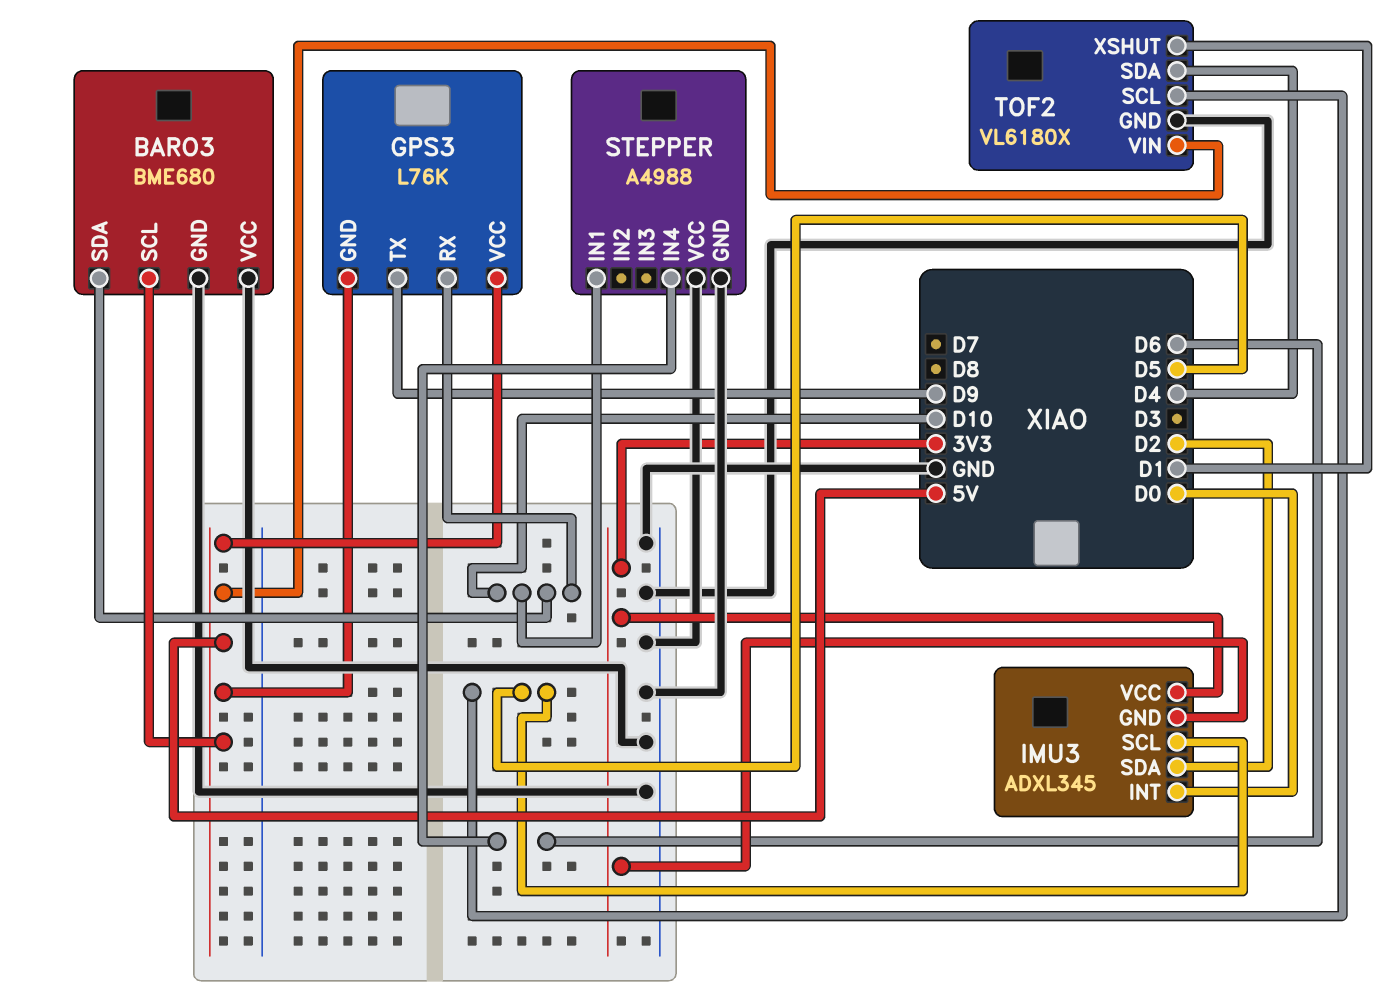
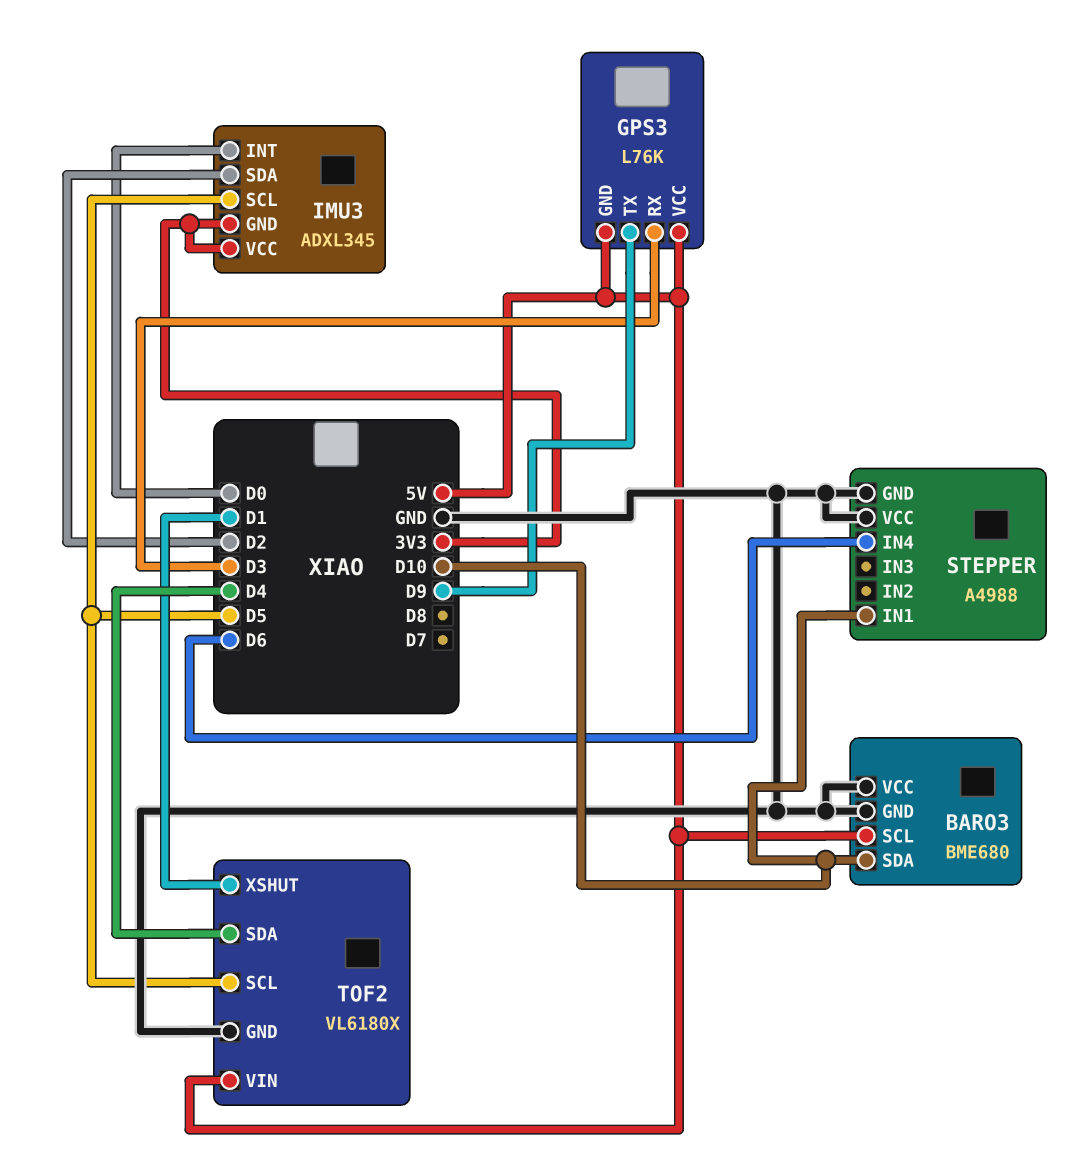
GPS3 pin RX: D10 -> D3

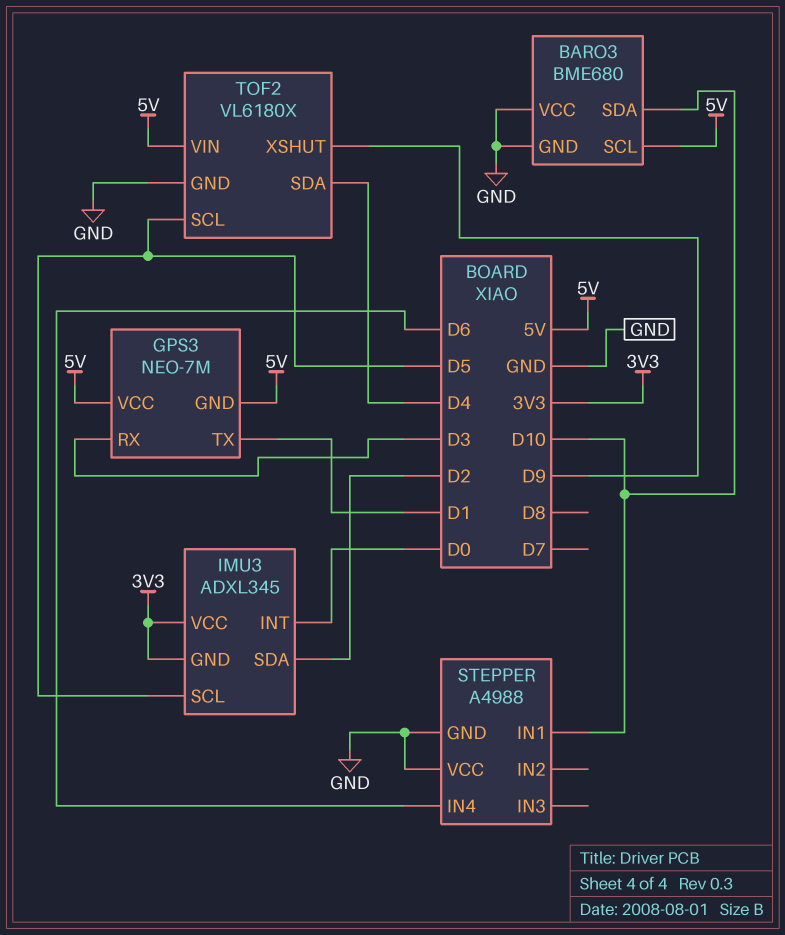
GPS3: L76K -> NEO-7M
GPS3 pin TX: D9 -> D1
TOF2 pin XSHUT: D1 -> D9

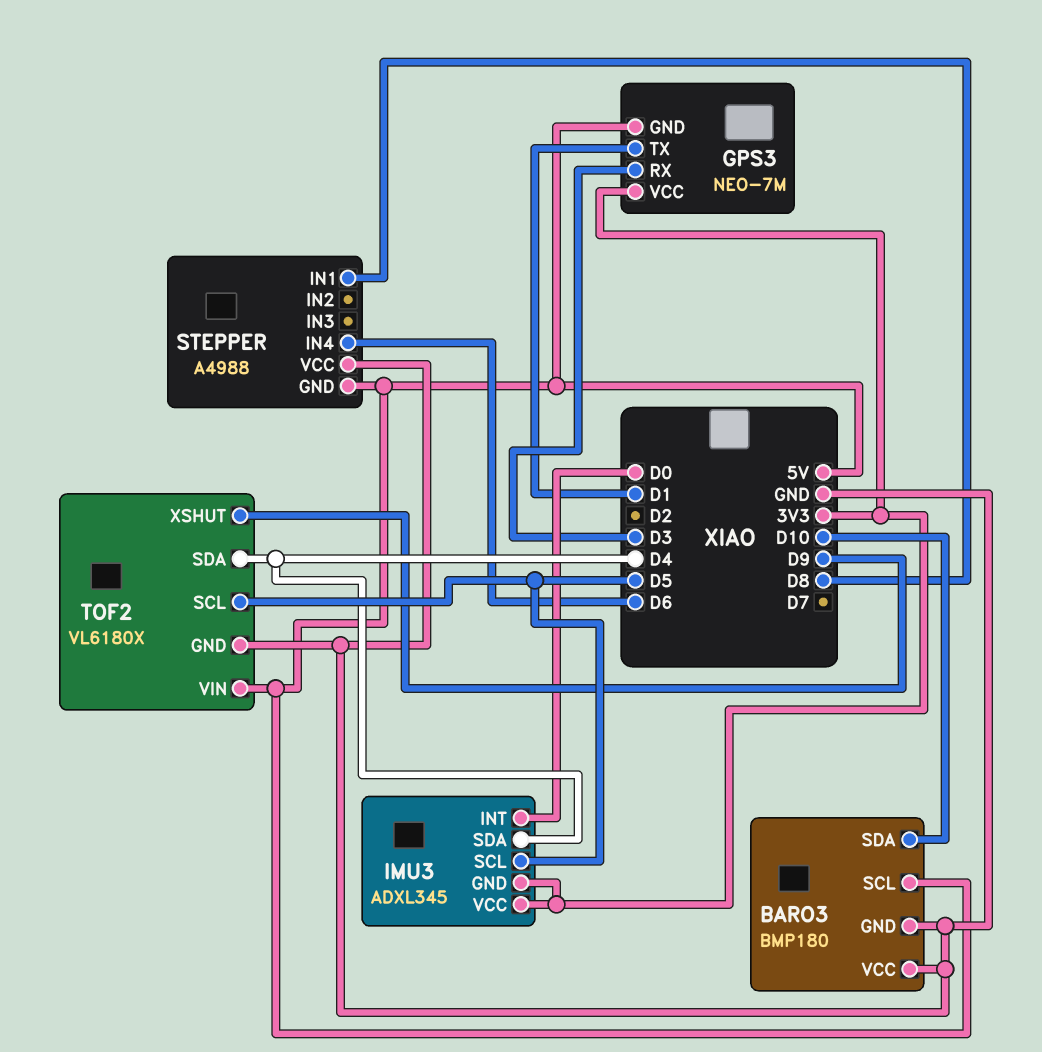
BARO3: BME680 -> BMP180
GPS3 pin VCC: 5V -> 3V3
IMU3 pin SDA: D2 -> D4
STEPPER pin GND: GND -> 5V
STEPPER pin IN1: D10 -> D8

